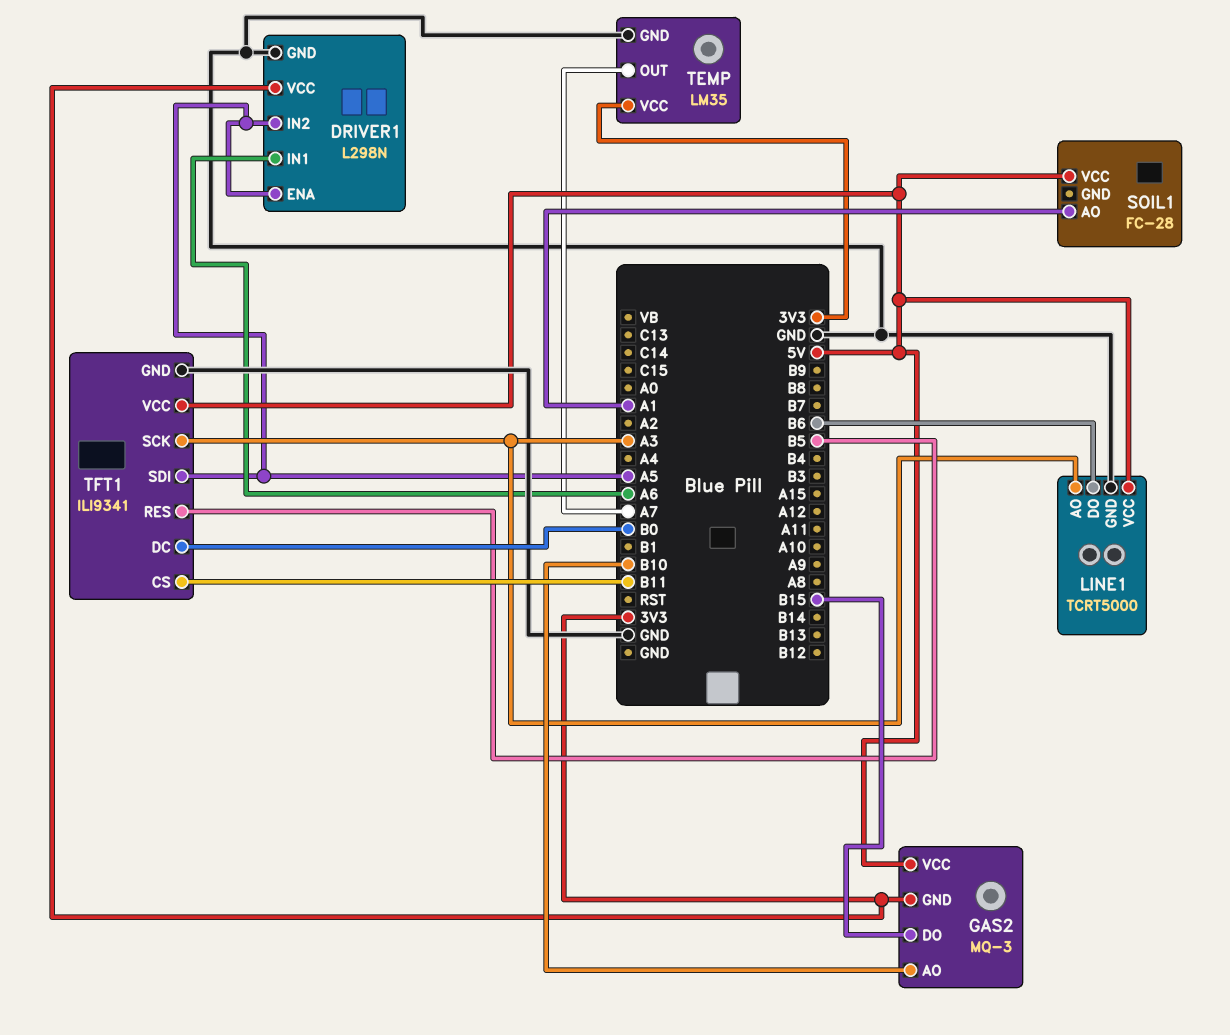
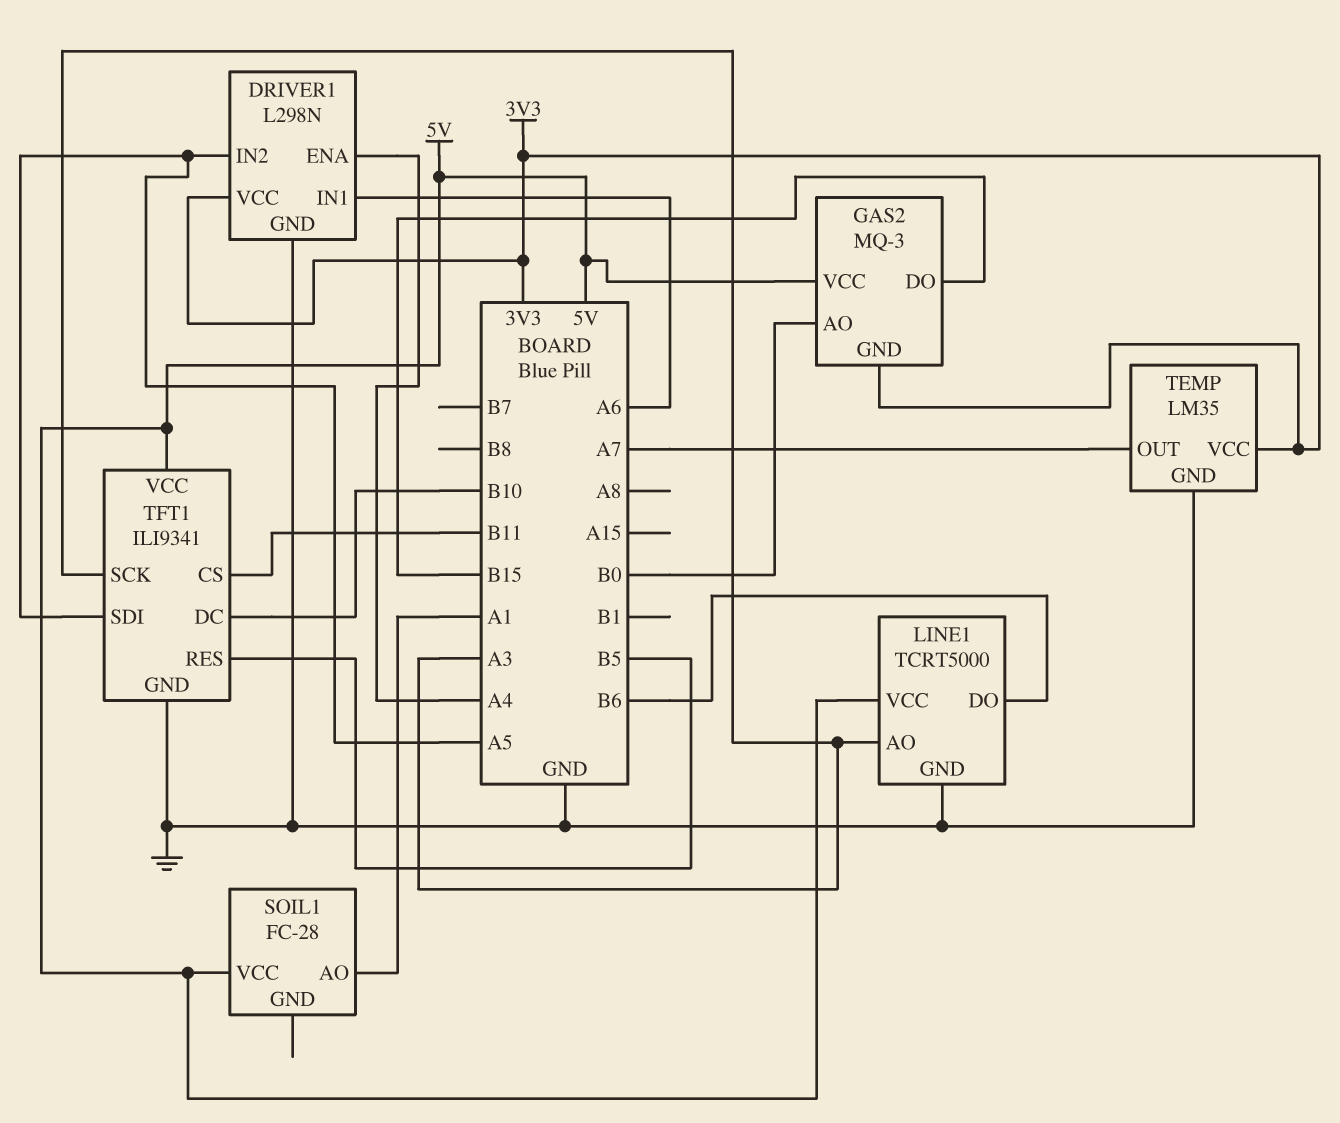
DRIVER1 pin ENA: A5 -> A4
GAS2 pin AO: B10 -> B0
TFT1 pin DC: B0 -> B10

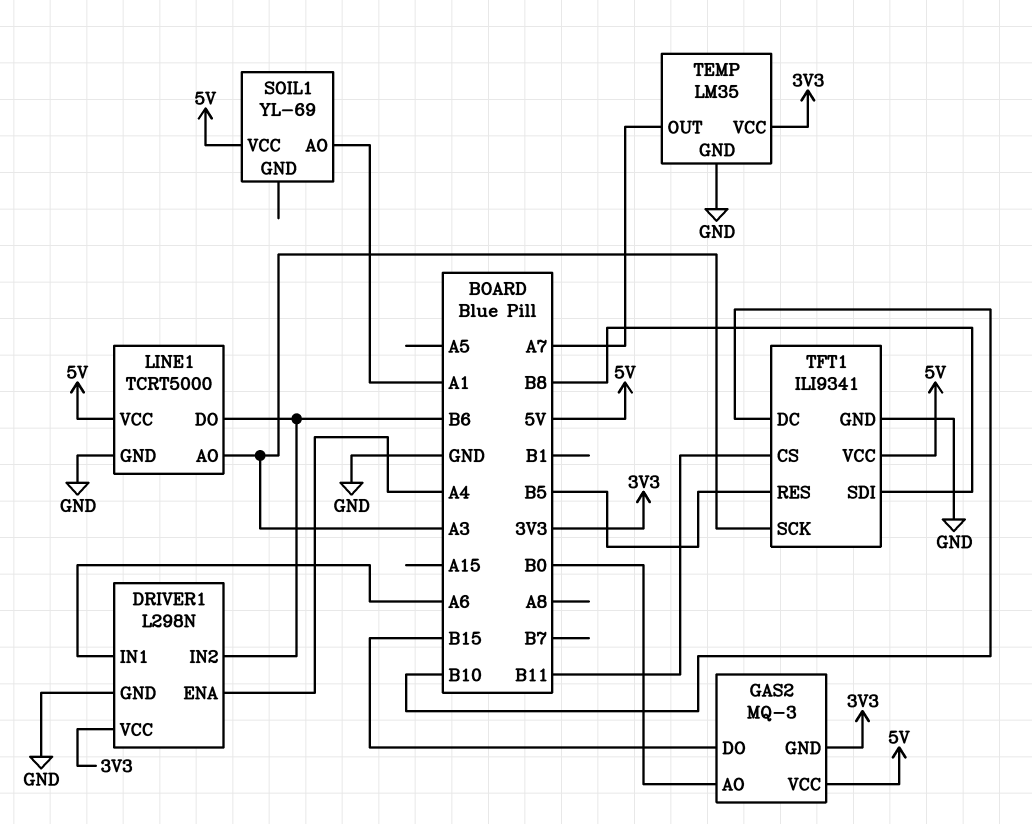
DRIVER1 pin IN2: A5 -> B6
SOIL1: FC-28 -> YL-69
TFT1 pin SDI: A5 -> B8

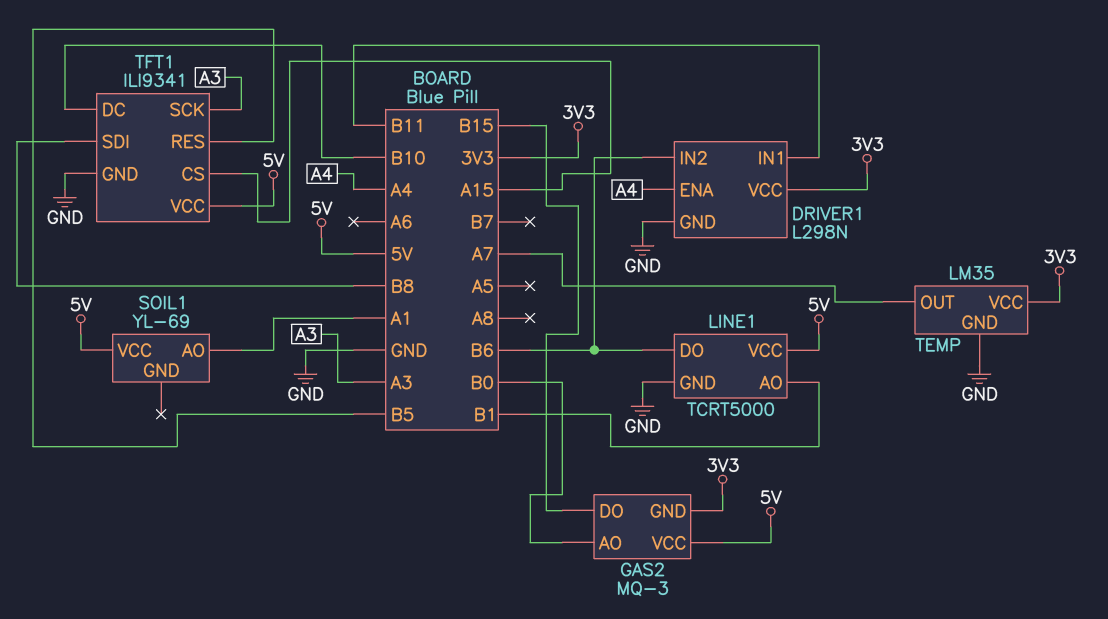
DRIVER1 pin IN1: A6 -> B11
LINE1 pin AO: A3 -> B1
TFT1 pin CS: B11 -> A15

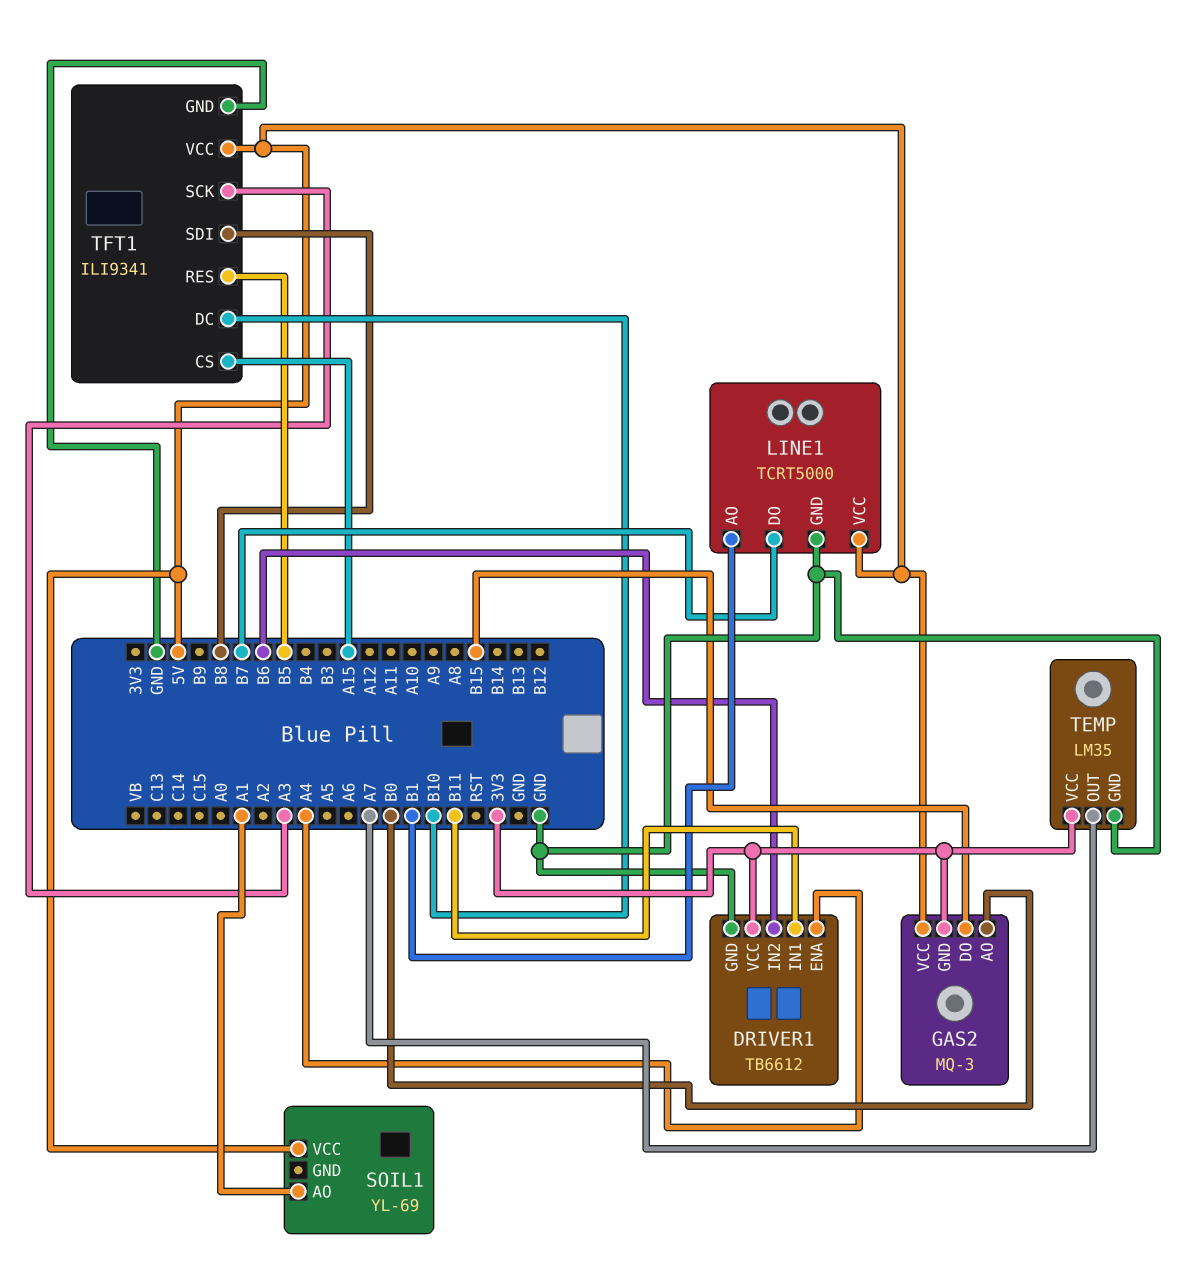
DRIVER1: L298N -> TB6612
LINE1 pin DO: B6 -> B7

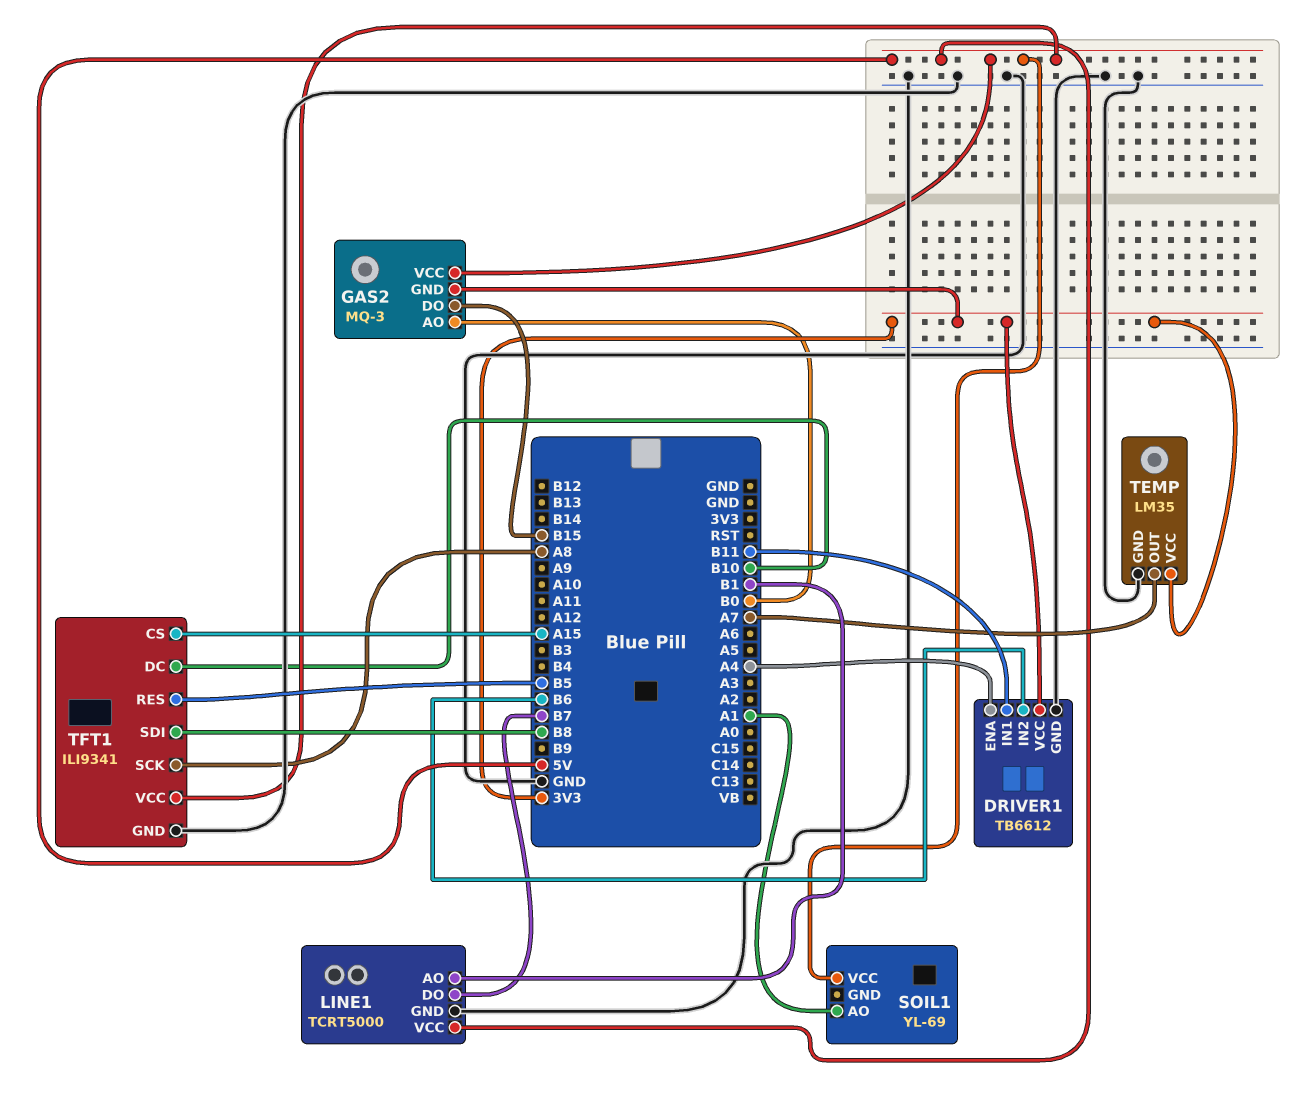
TFT1 pin SCK: A3 -> A8

